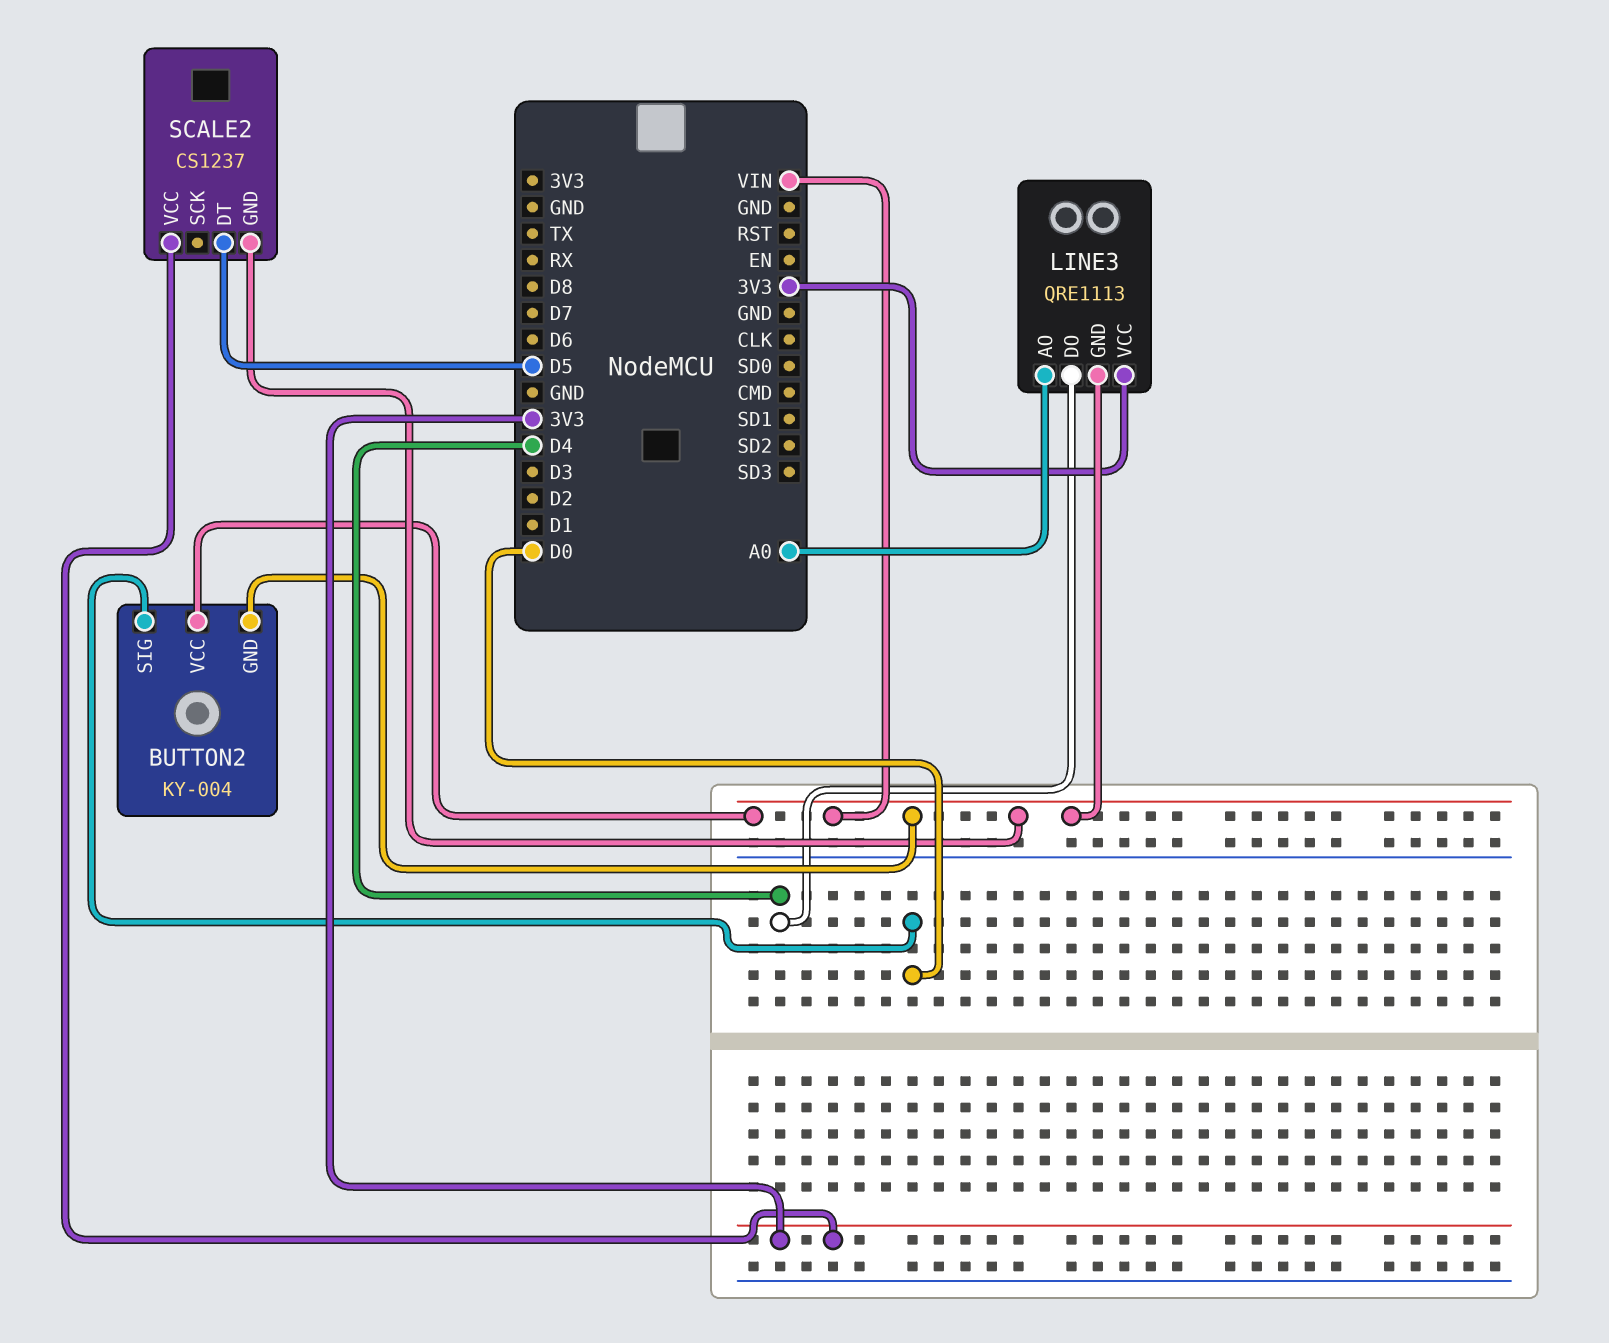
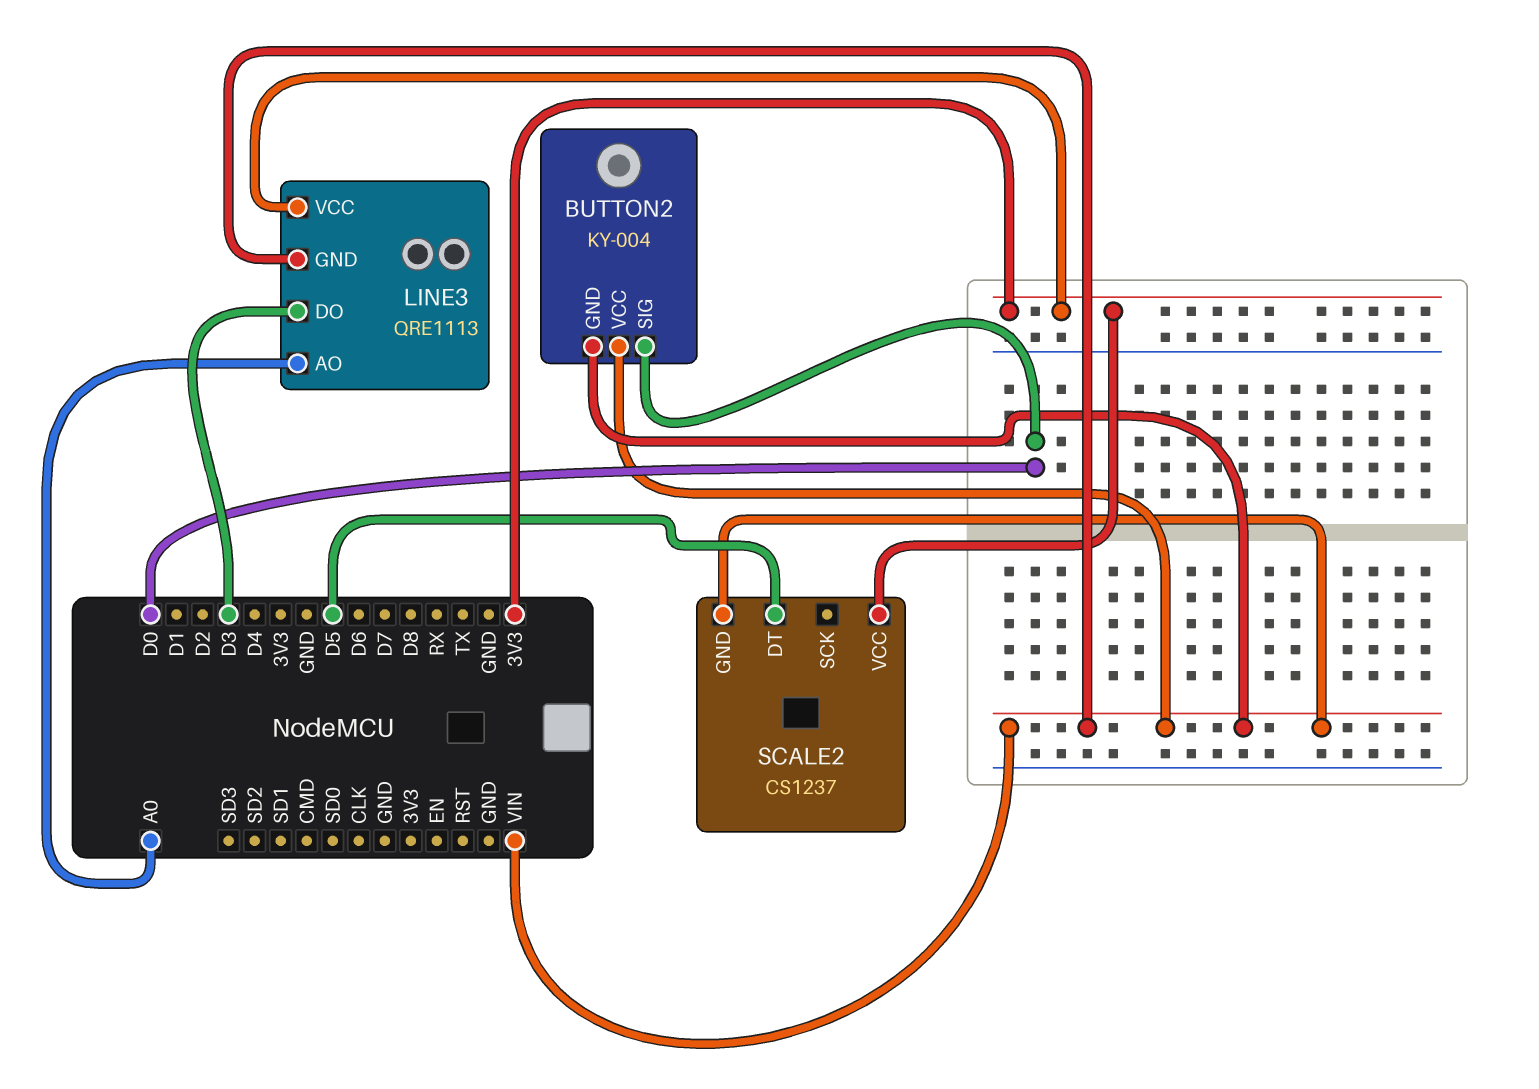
LINE3 pin DO: D4 -> D3

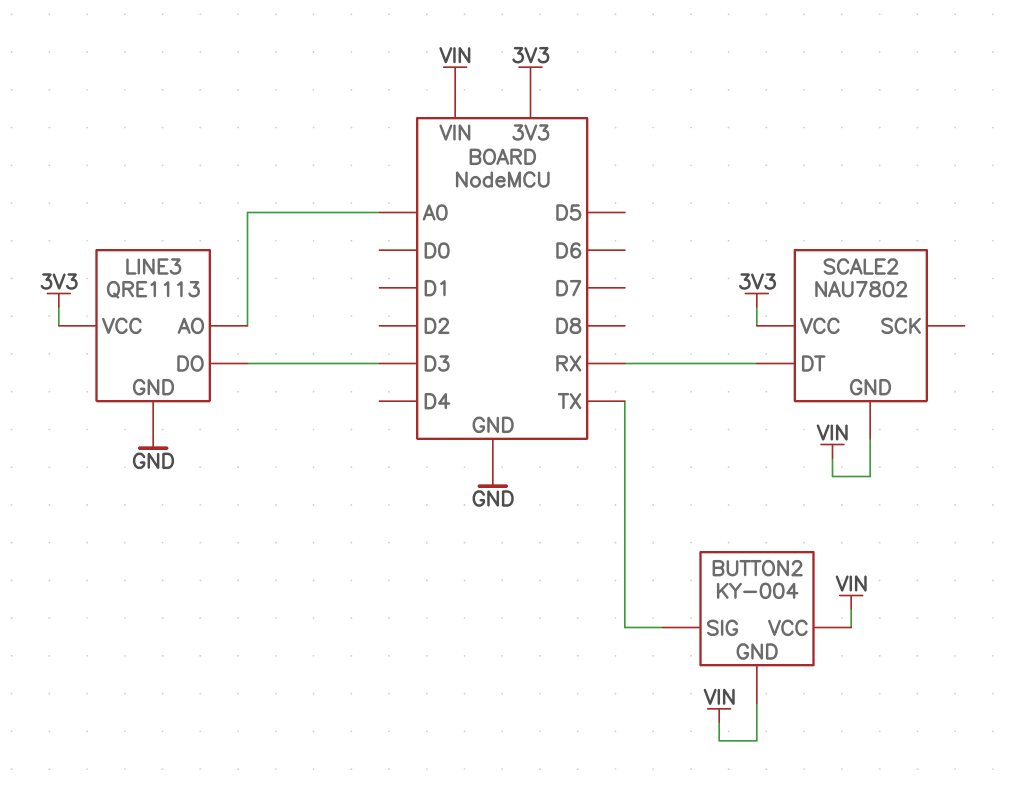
BUTTON2 pin SIG: D0 -> TX
LINE3 pin GND: VIN -> GND
SCALE2: CS1237 -> NAU7802
SCALE2 pin DT: D5 -> RX

